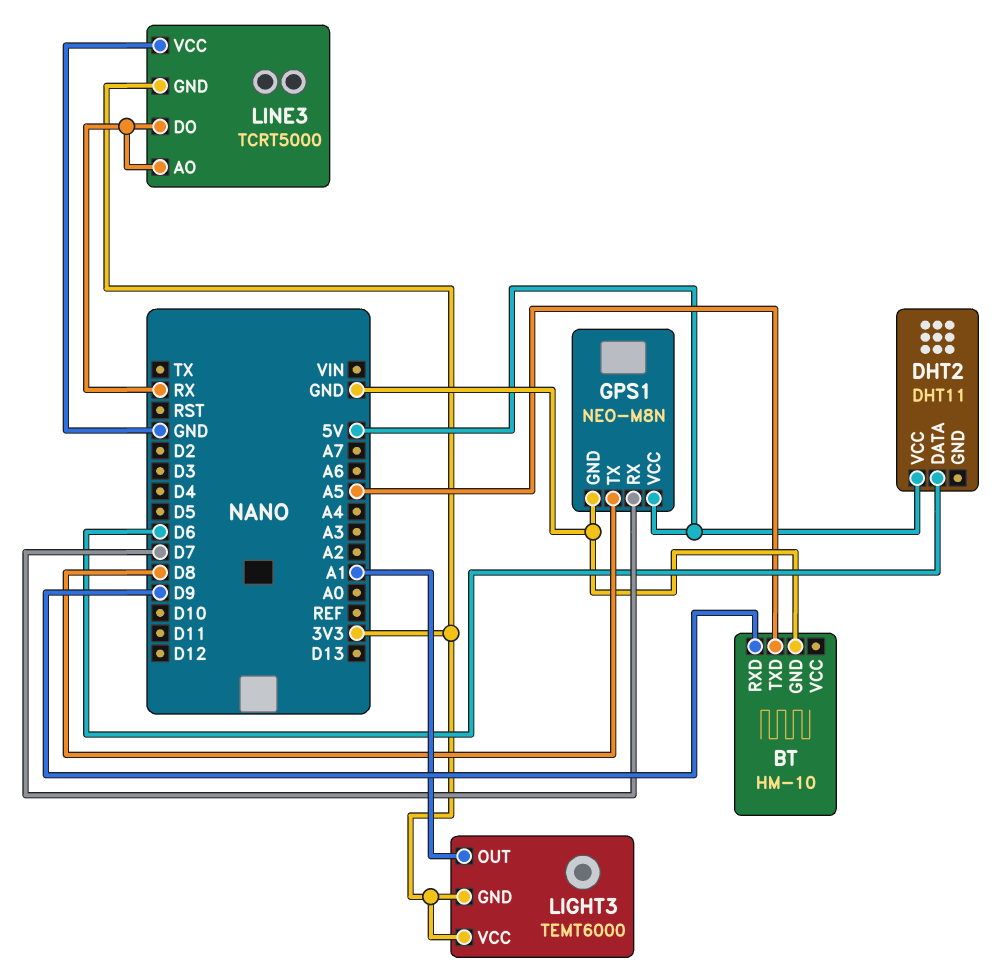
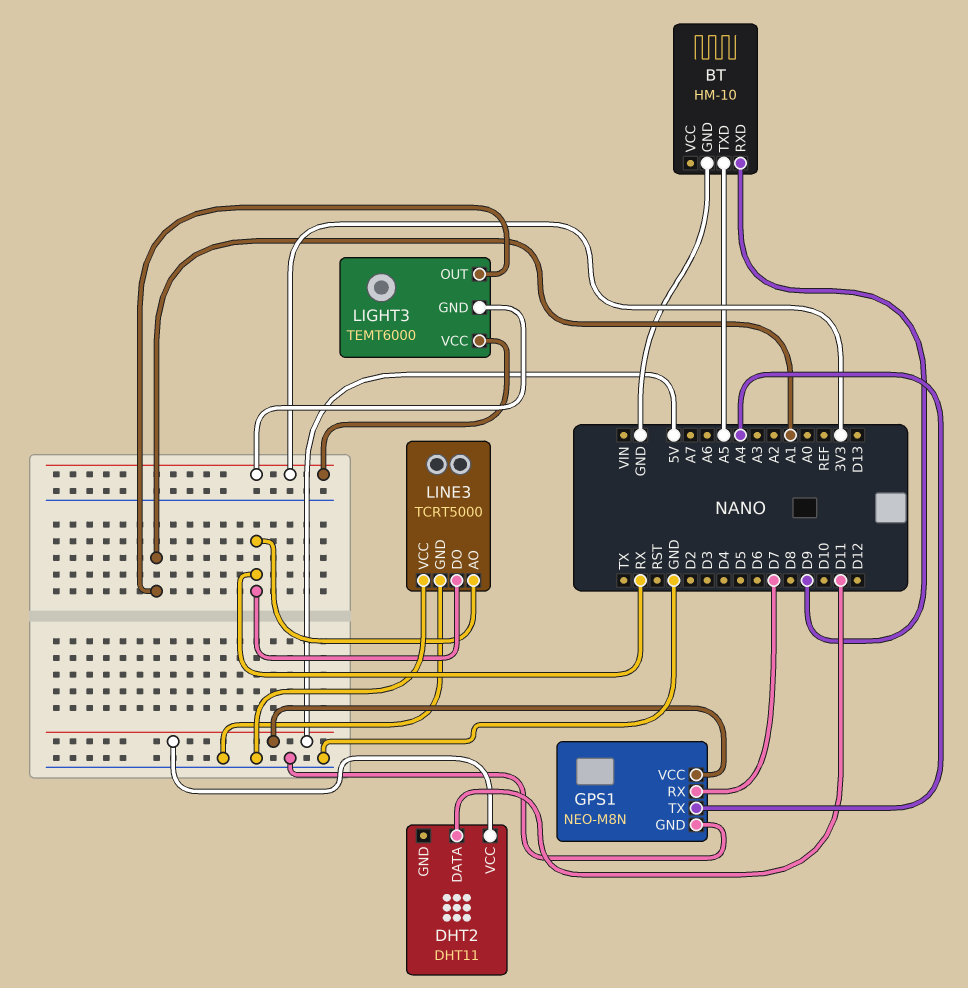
DHT2 pin DATA: D6 -> D11
GPS1 pin TX: D8 -> A4
LINE3 pin GND: 3V3 -> GND

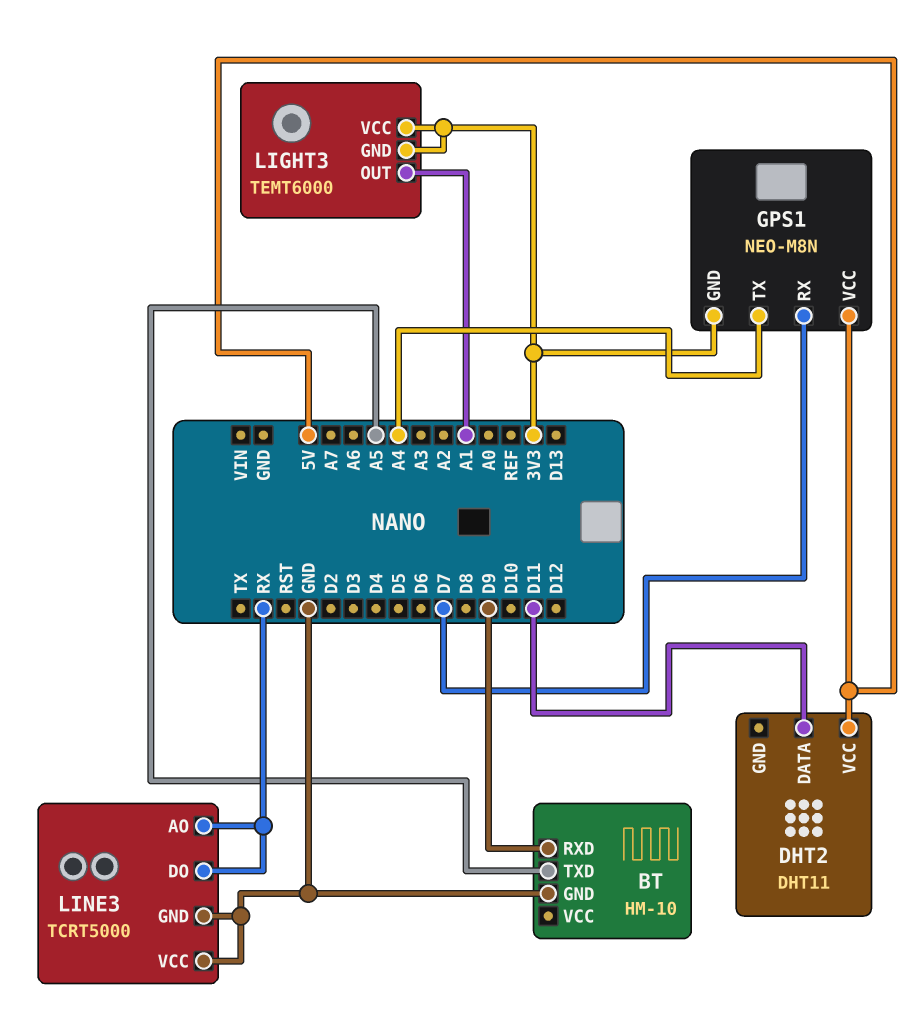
GPS1 pin GND: GND -> 3V3

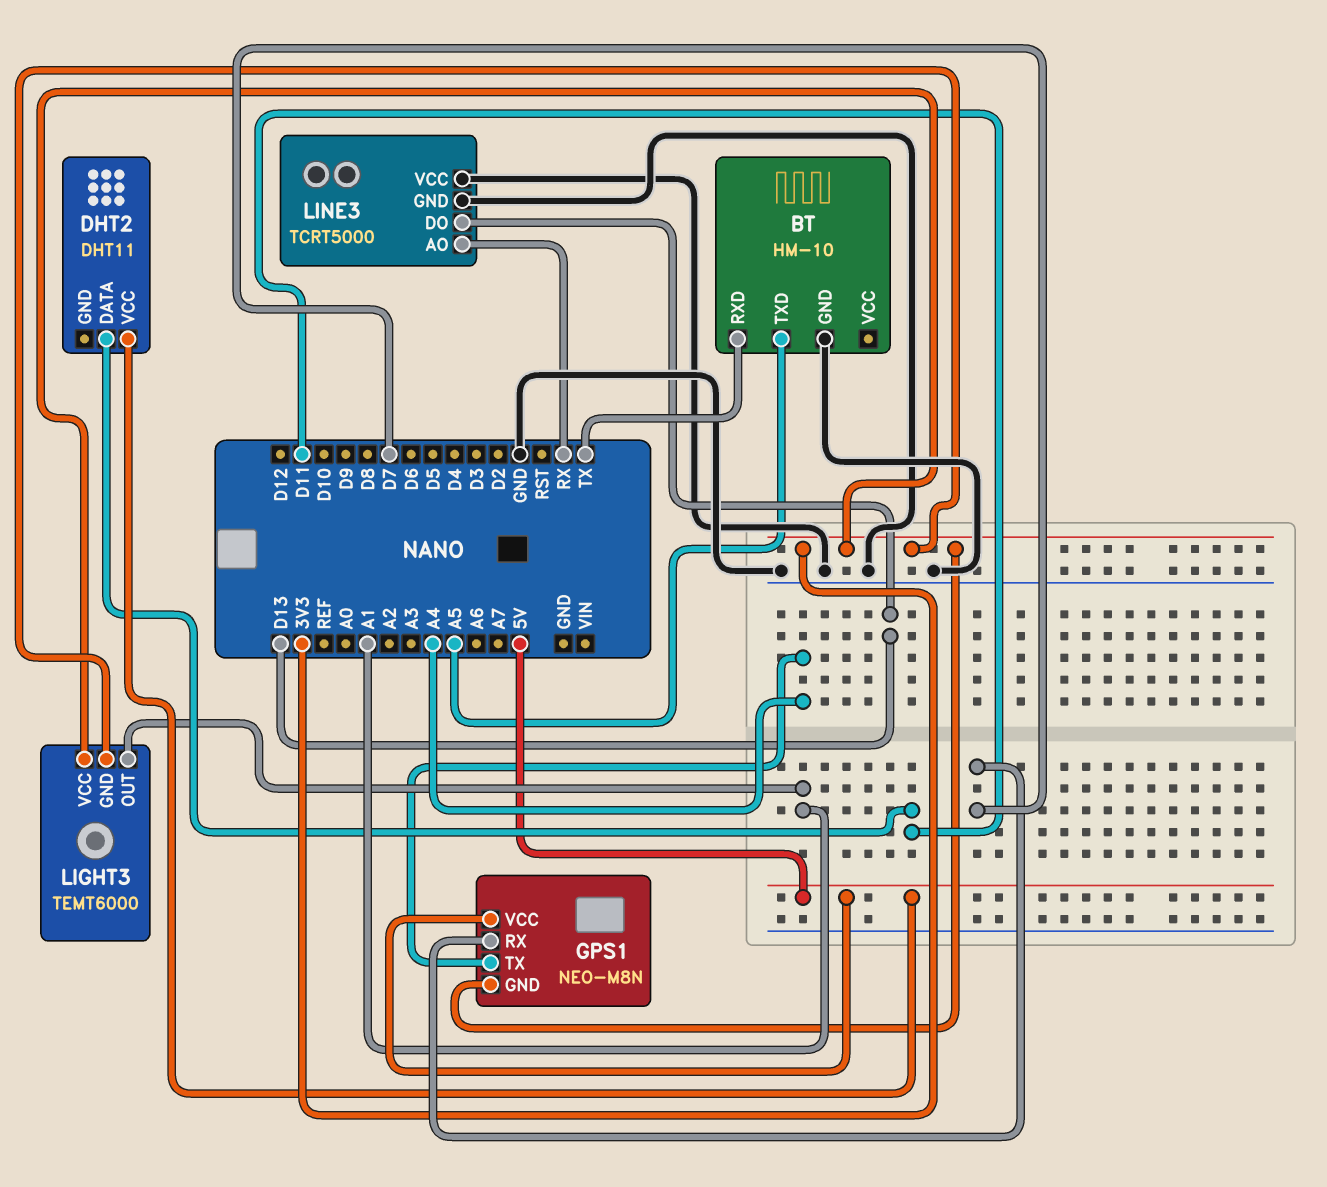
BT pin RXD: D9 -> TX
LINE3 pin DO: RX -> D13

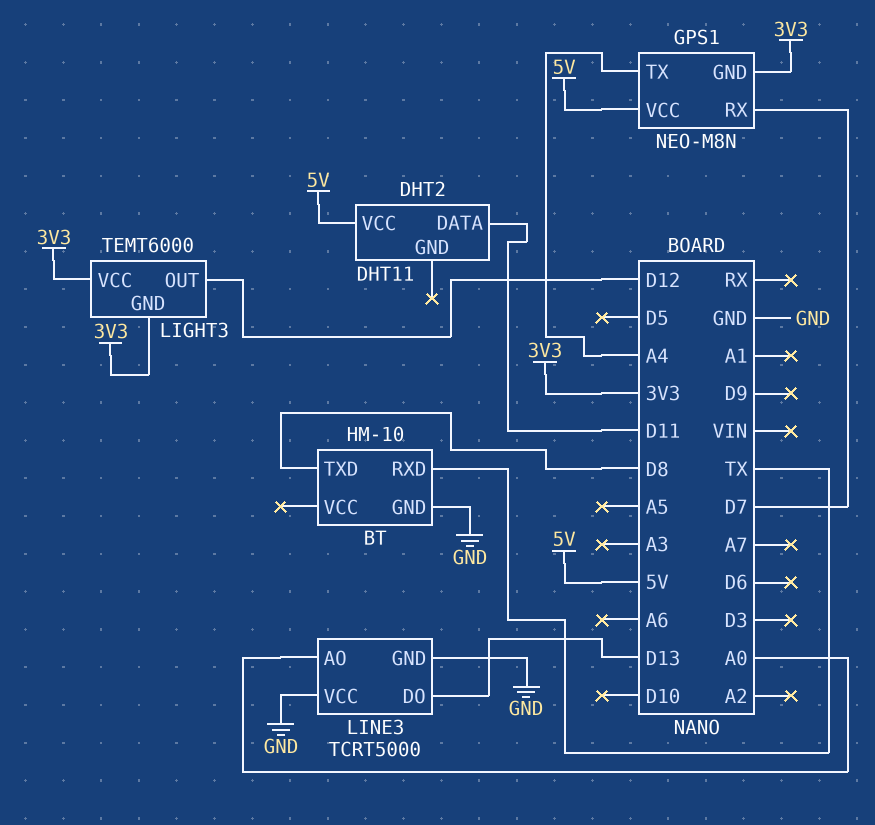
BT pin TXD: A5 -> D8
LIGHT3 pin OUT: A1 -> D12
LINE3 pin AO: RX -> A0

